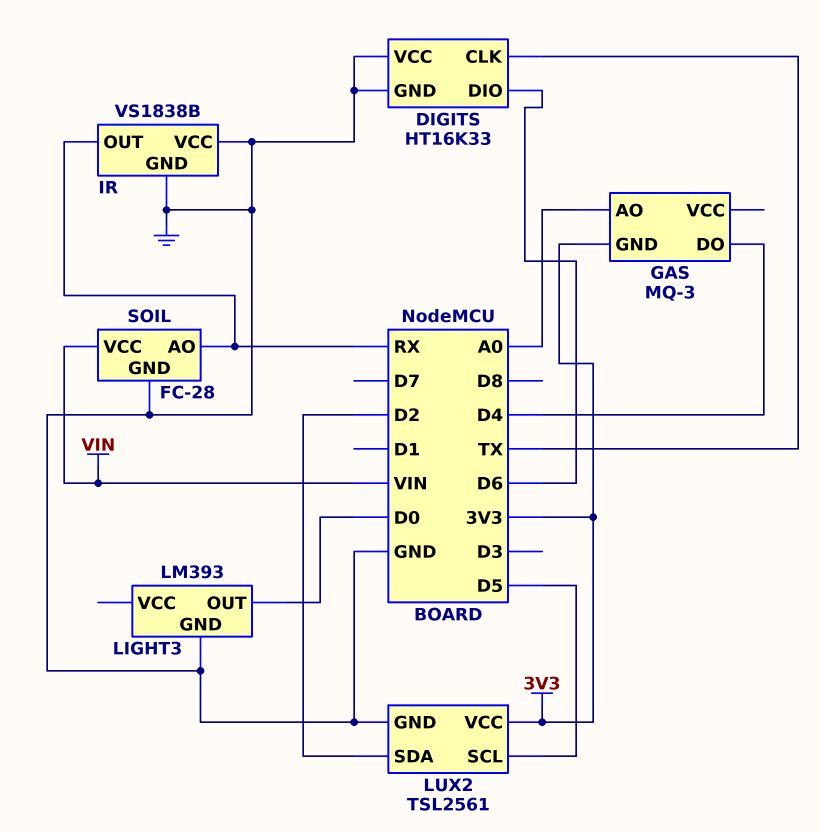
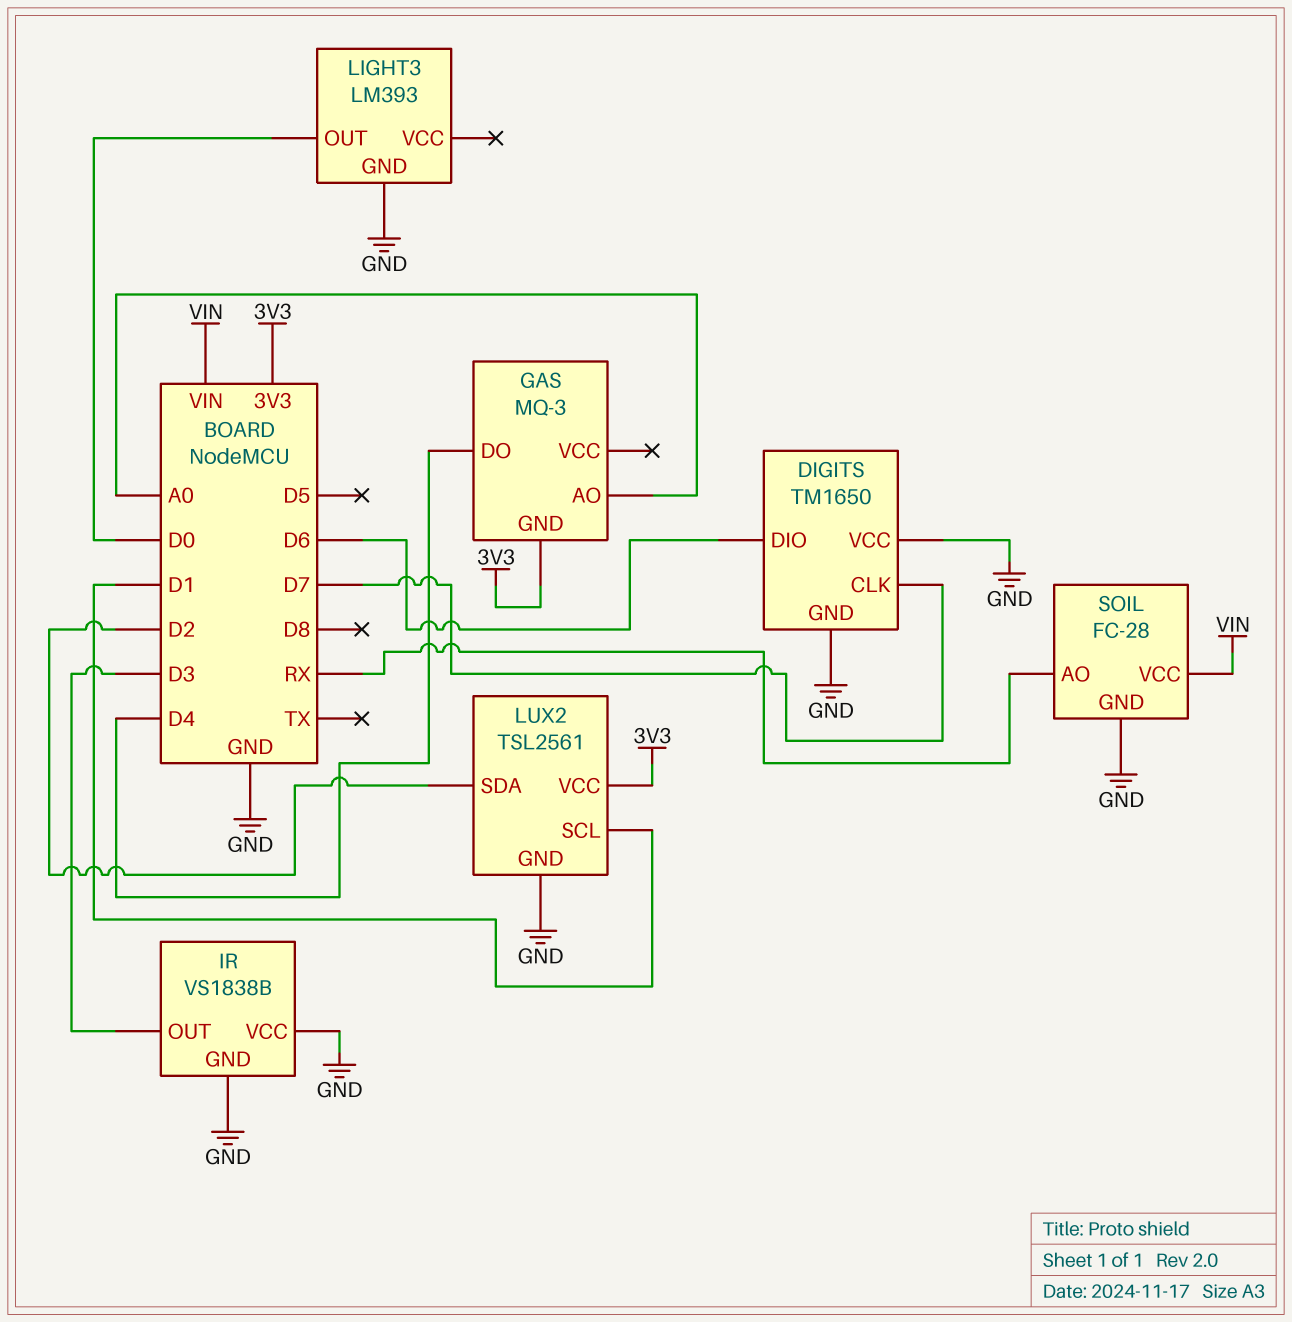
DIGITS: HT16K33 -> TM1650
DIGITS pin CLK: TX -> D7
IR pin OUT: RX -> D3
LUX2 pin SCL: D5 -> D1

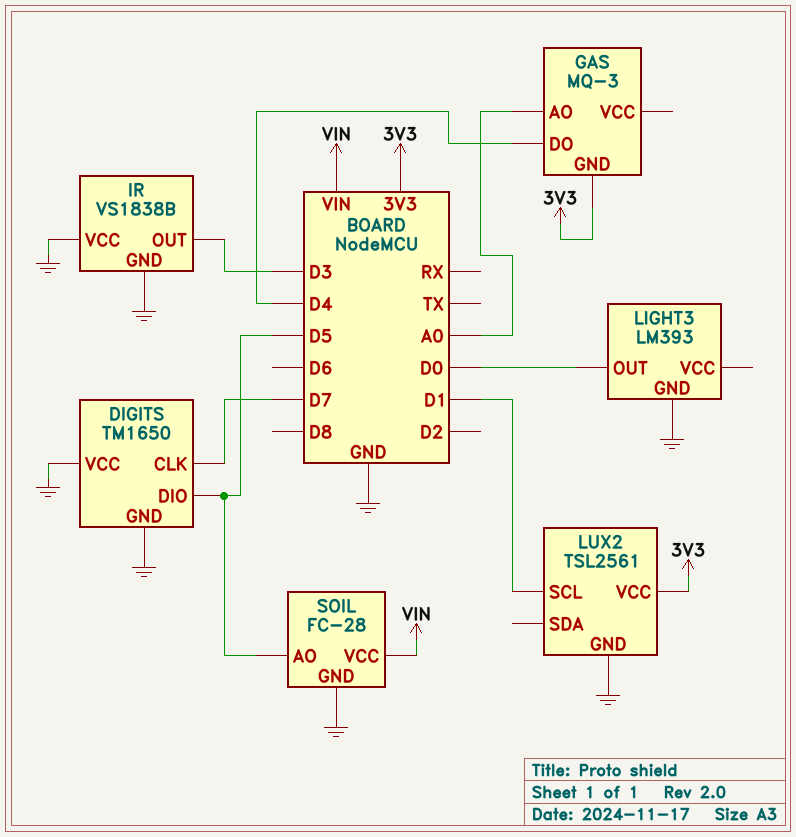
DIGITS pin DIO: D6 -> D5
LUX2 pin SDA: D2 -> none
SOIL pin AO: RX -> D5

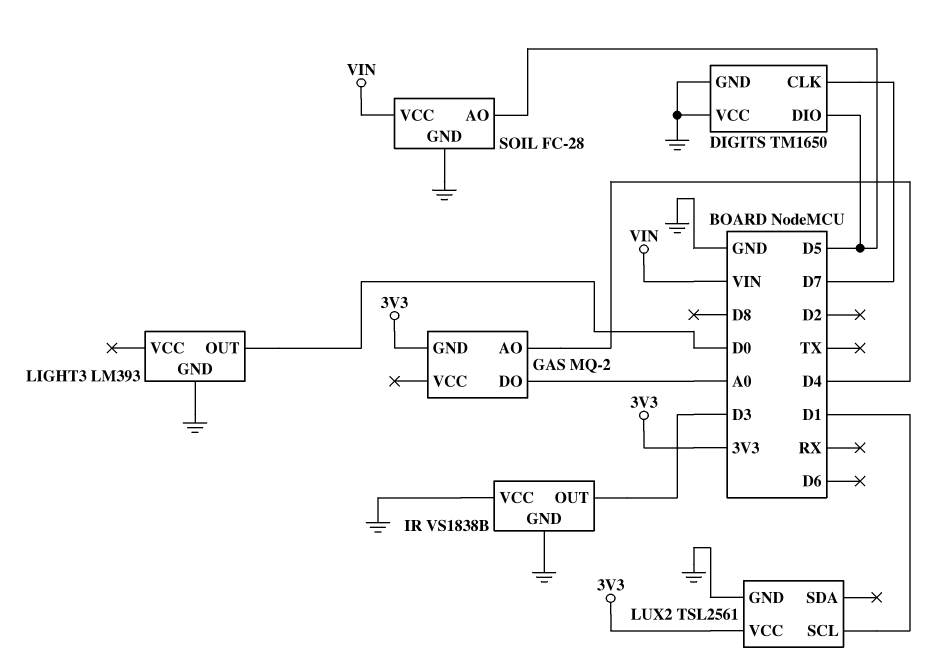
GAS: MQ-3 -> MQ-2
GAS pin AO: A0 -> D4
GAS pin DO: D4 -> A0

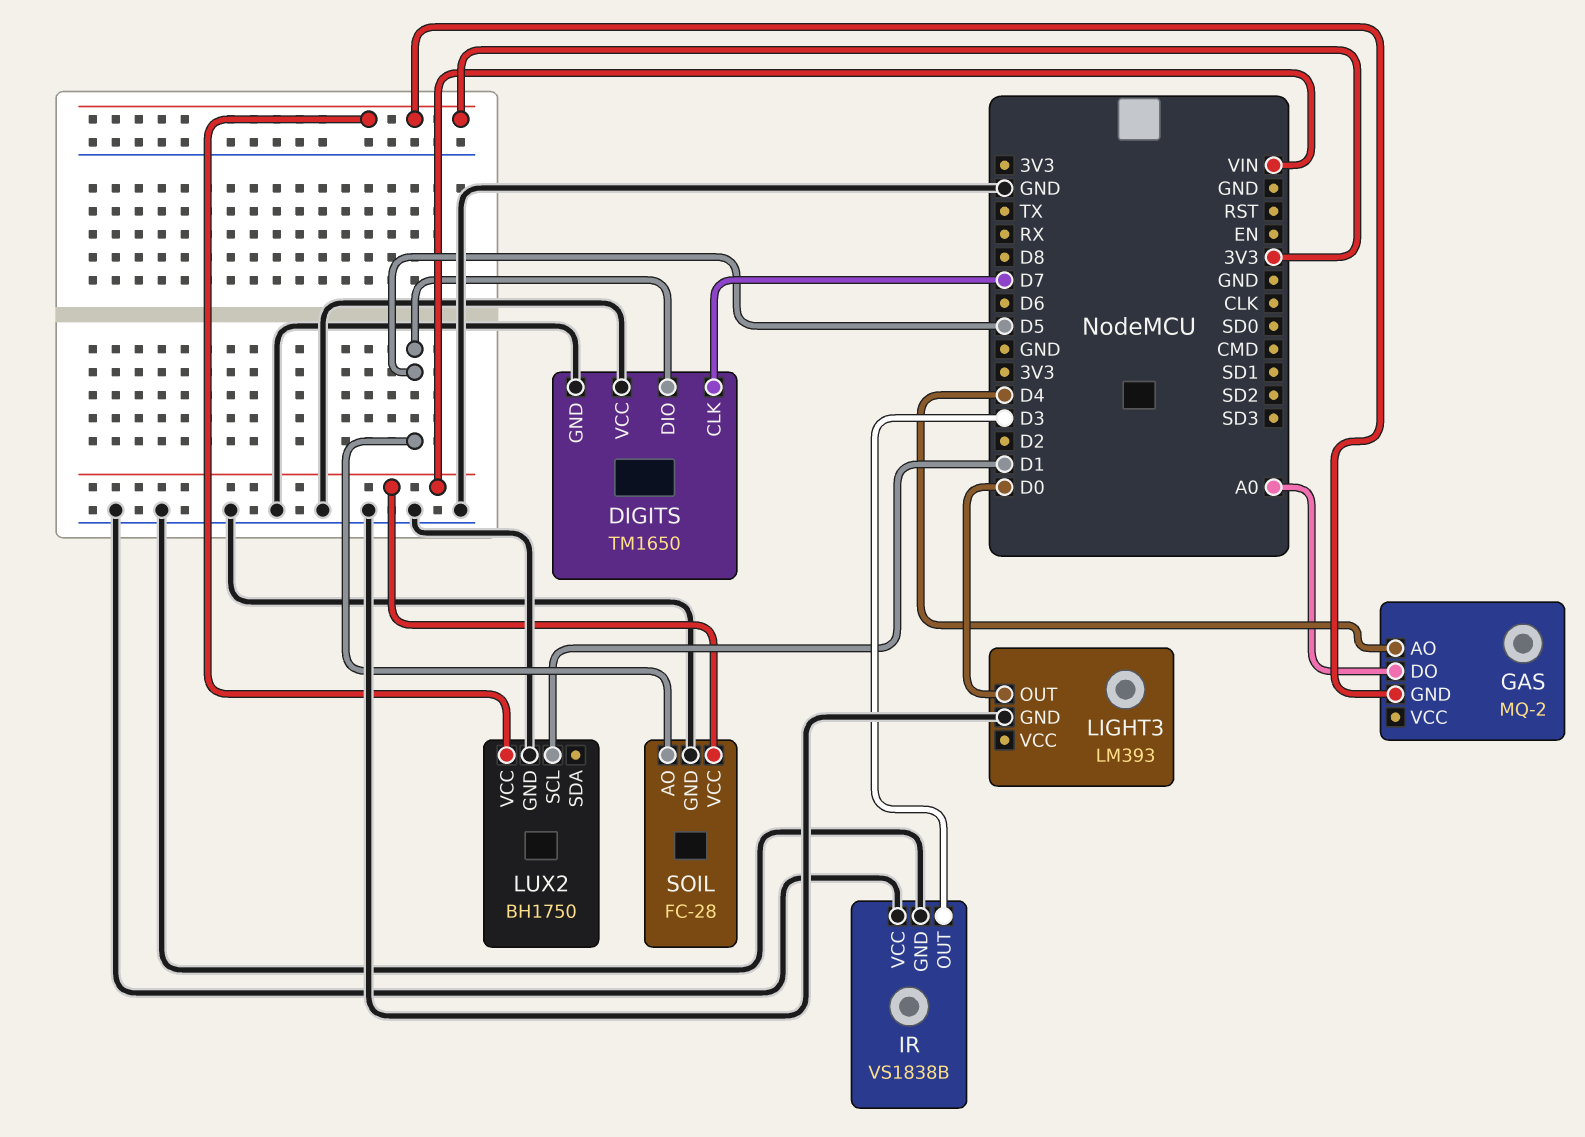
LUX2: TSL2561 -> BH1750

